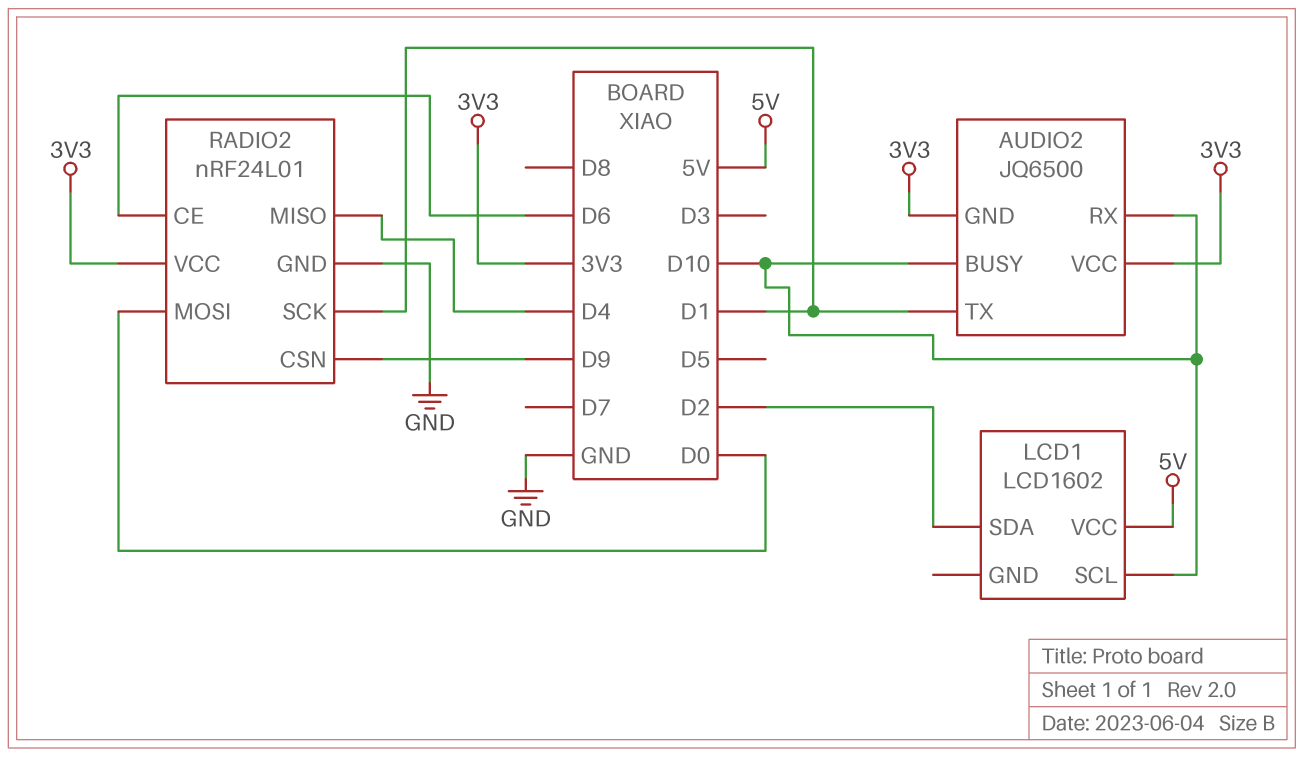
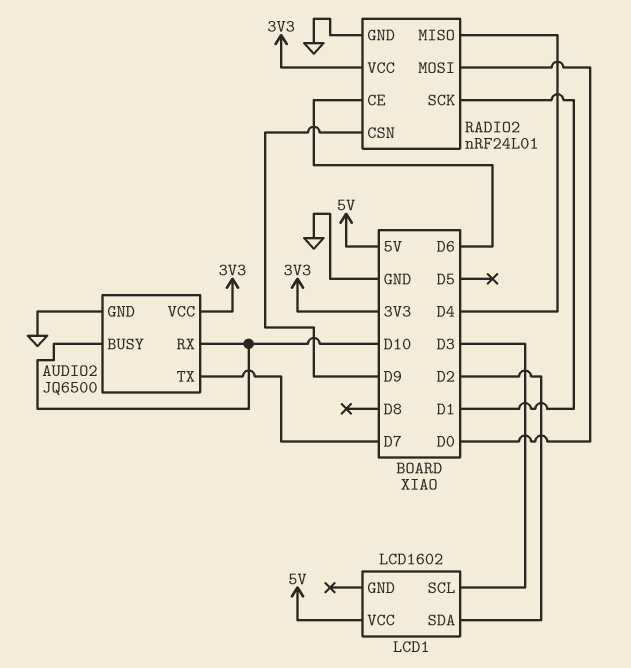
AUDIO2 pin GND: 3V3 -> GND
AUDIO2 pin TX: D1 -> D7
LCD1 pin SCL: D10 -> D3

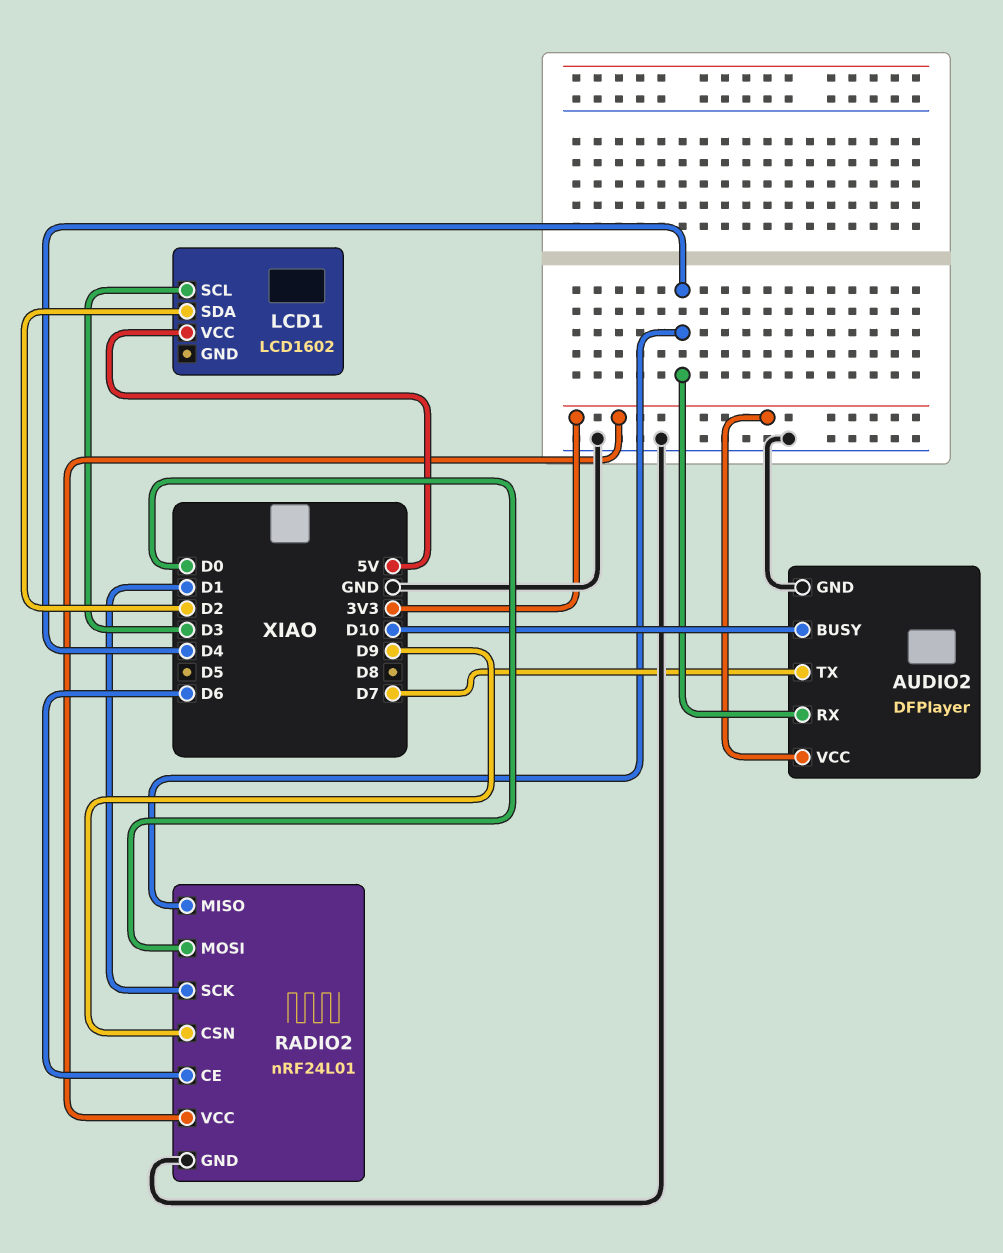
AUDIO2: JQ6500 -> DFPlayer
AUDIO2 pin RX: D10 -> D4

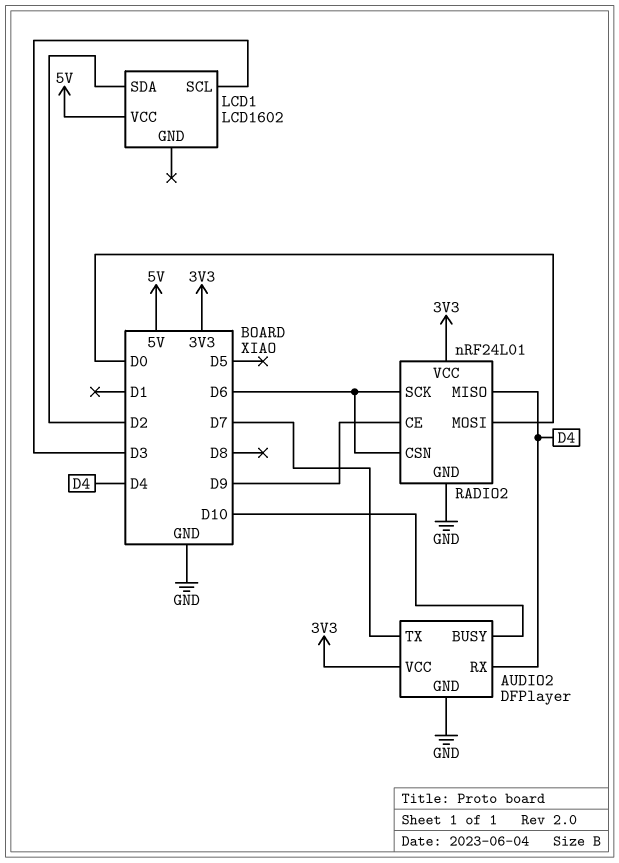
RADIO2 pin CE: D6 -> D9
RADIO2 pin CSN: D9 -> D6
RADIO2 pin SCK: D1 -> D6

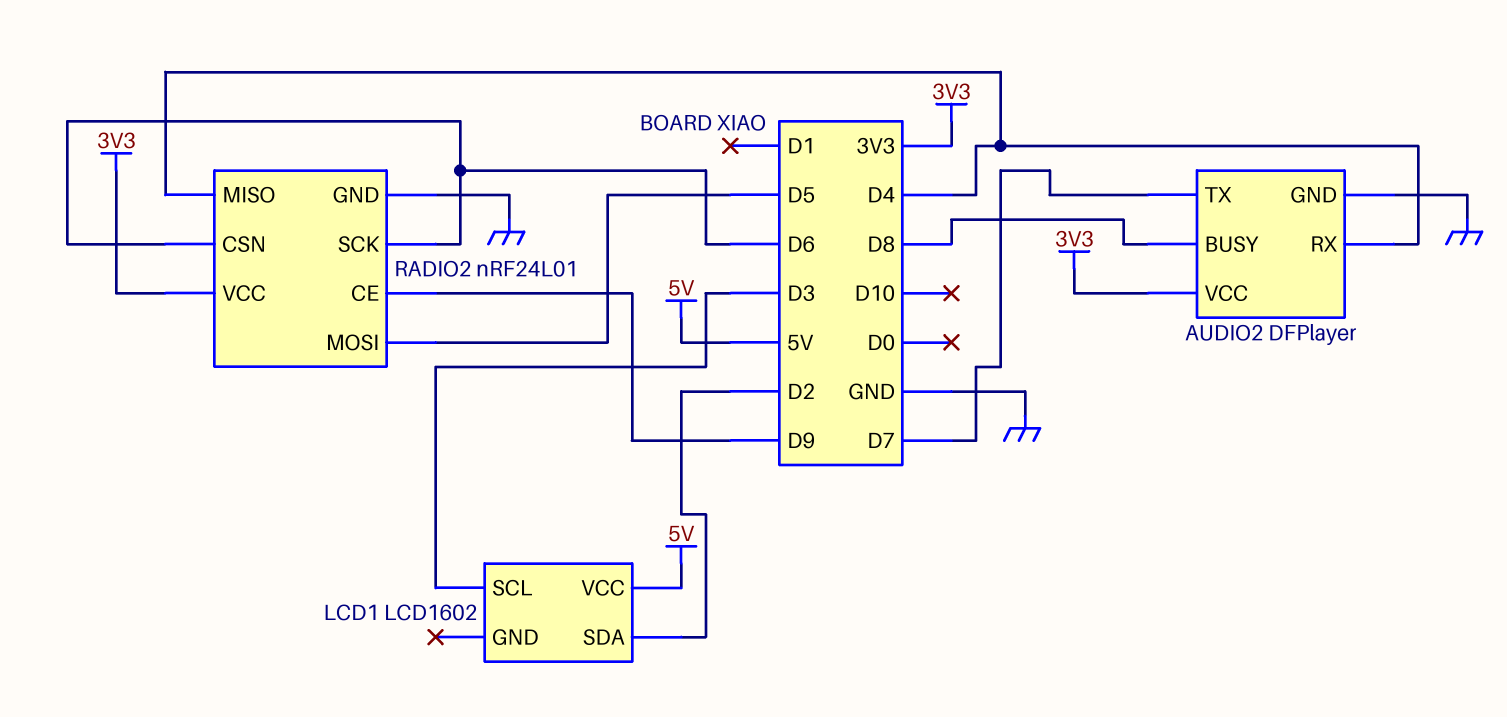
AUDIO2 pin BUSY: D10 -> D8
RADIO2 pin MOSI: D0 -> D5

